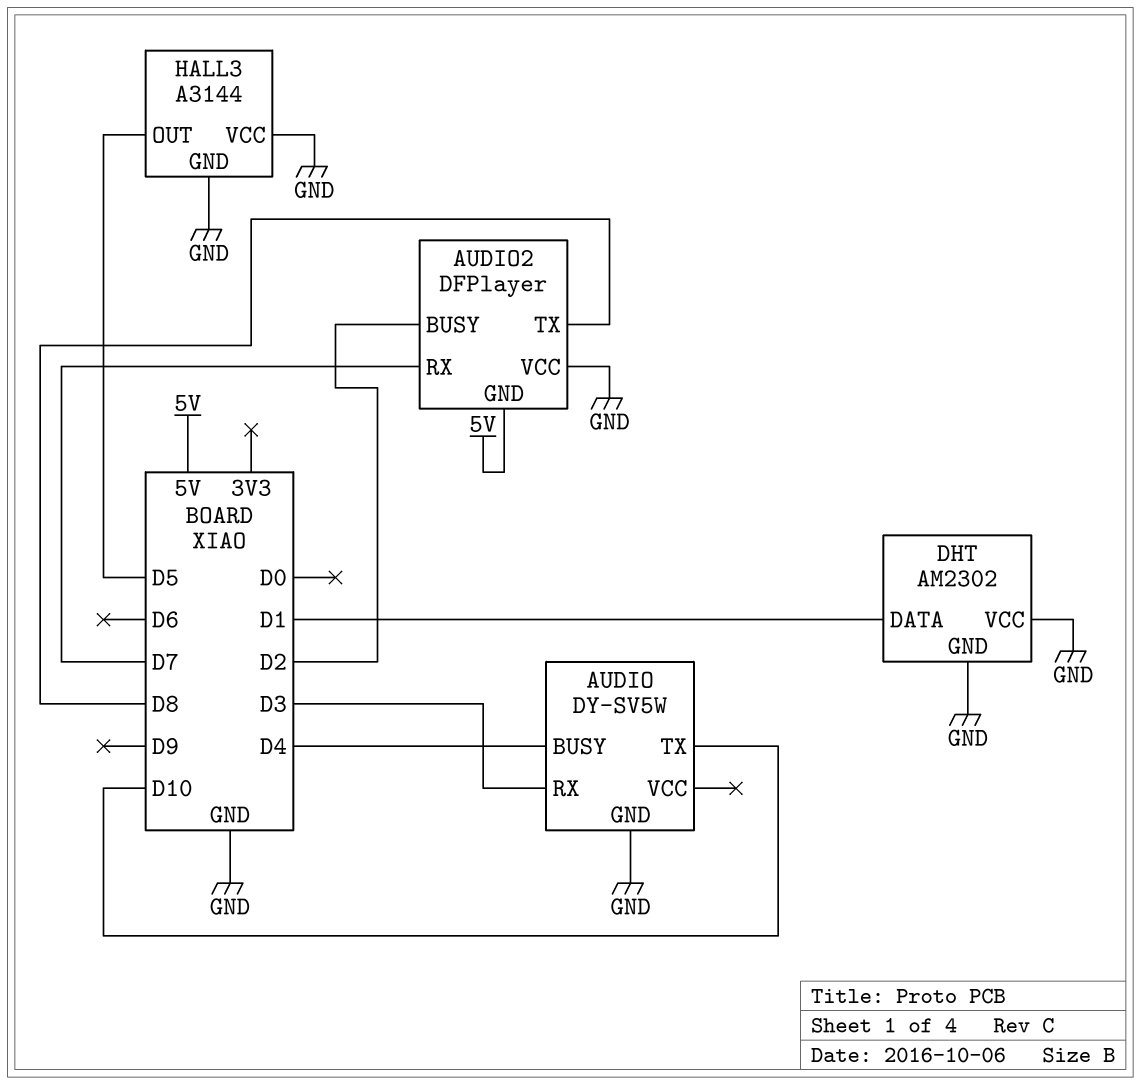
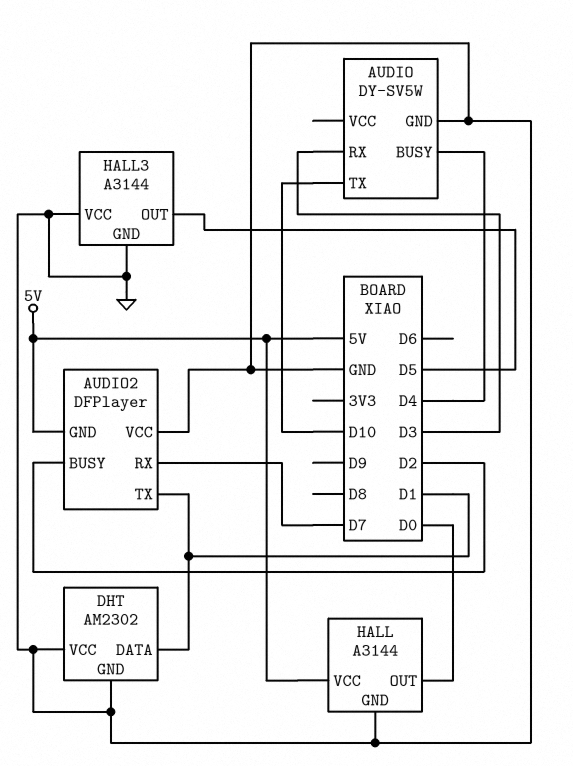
AUDIO2 pin TX: D8 -> D1
HALL: none -> A3144
HALL pin GND: none -> GND
HALL pin OUT: none -> D0
HALL pin VCC: none -> 5V

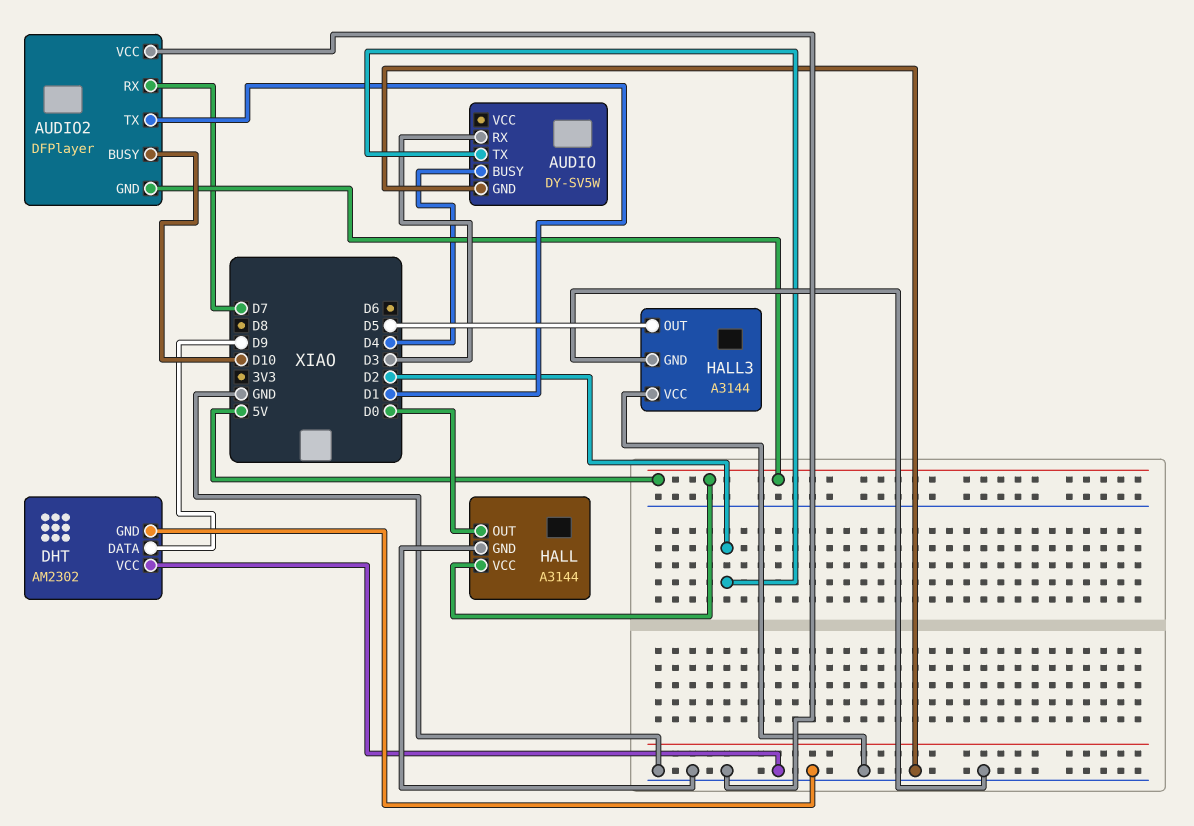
AUDIO pin TX: D10 -> D2
AUDIO2 pin BUSY: D2 -> D10
DHT pin DATA: D1 -> D9

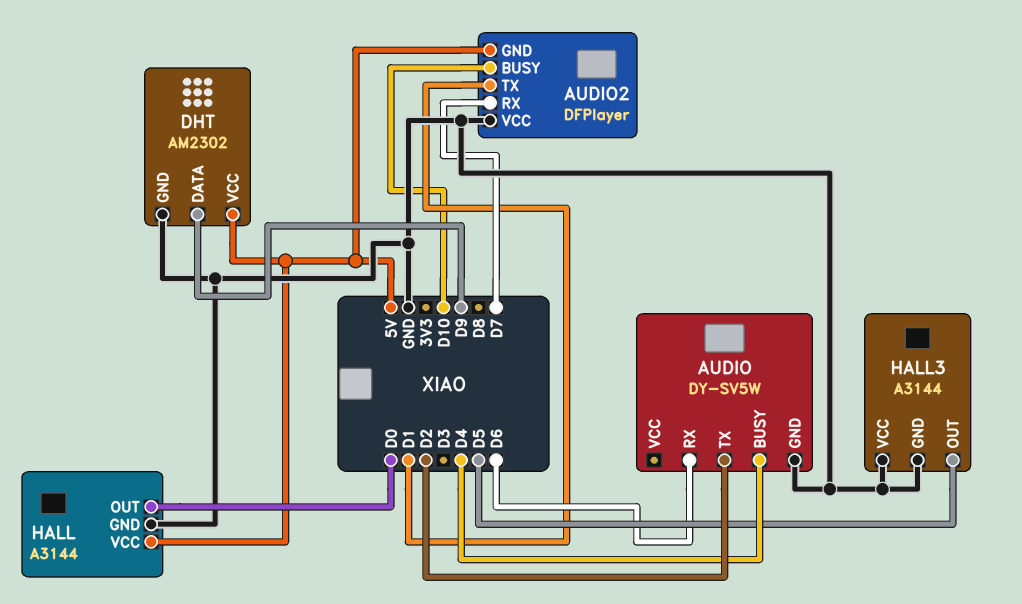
AUDIO pin RX: D3 -> D6
DHT pin VCC: GND -> 5V

